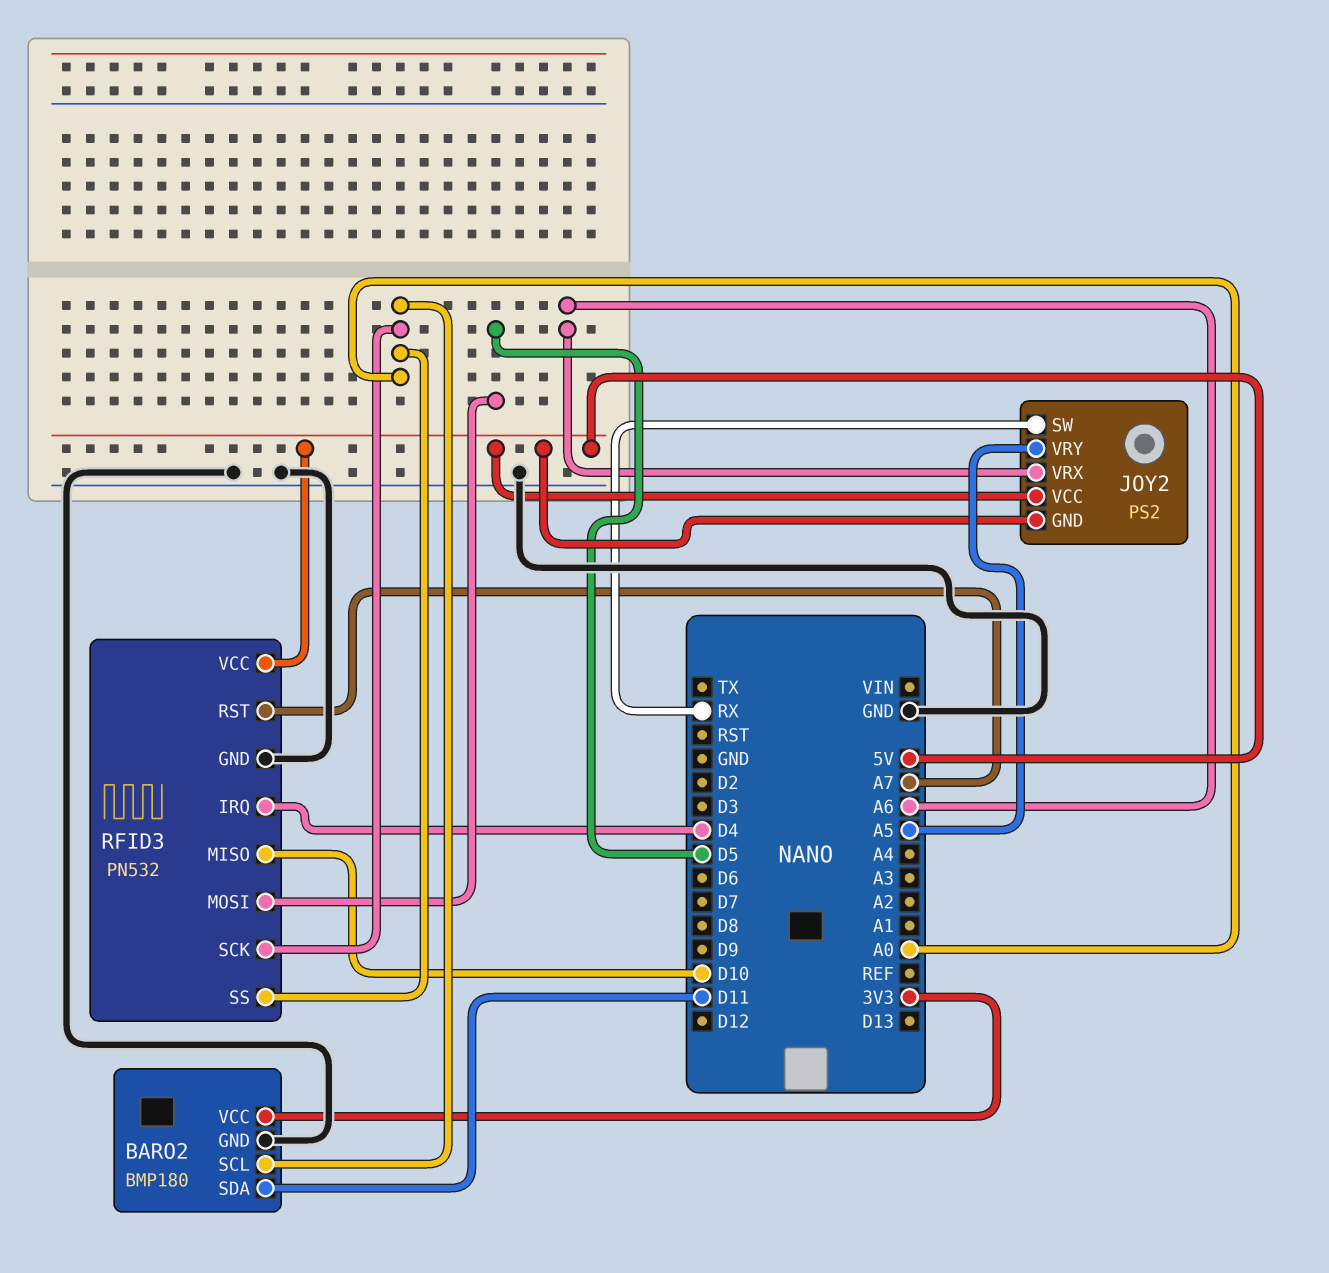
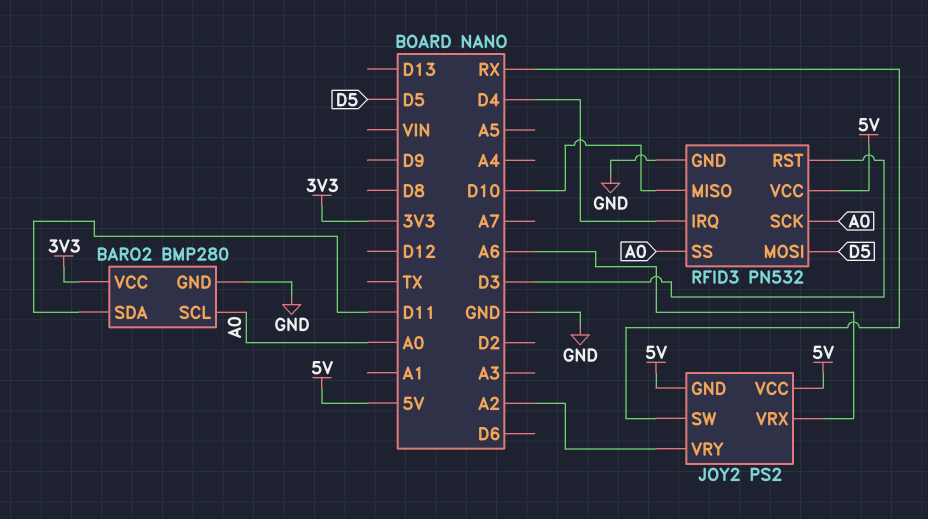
BARO2: BMP180 -> BMP280
JOY2 pin VRY: A5 -> A2
RFID3 pin RST: A7 -> D3

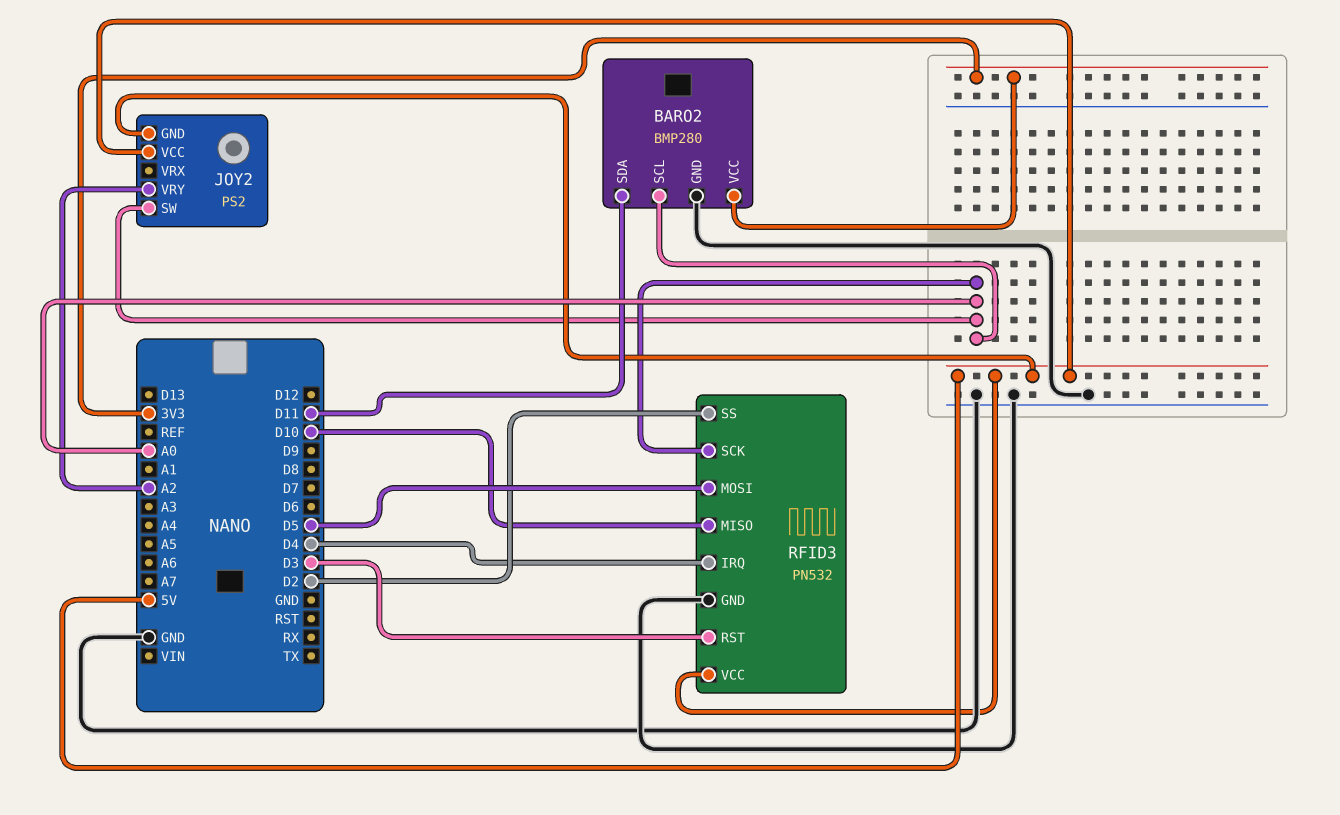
JOY2 pin SW: RX -> A0
JOY2 pin VRX: A6 -> none
RFID3 pin SS: A0 -> D2

